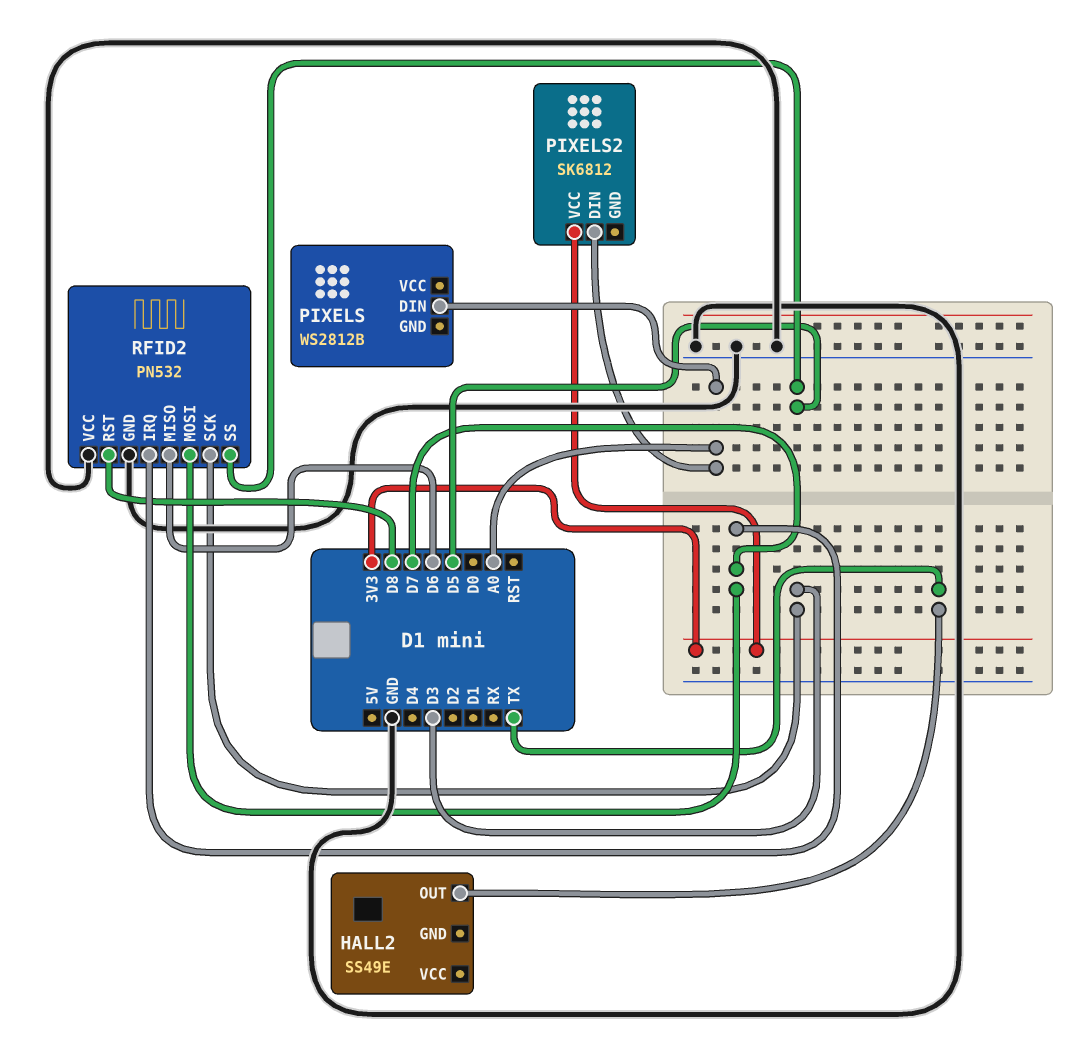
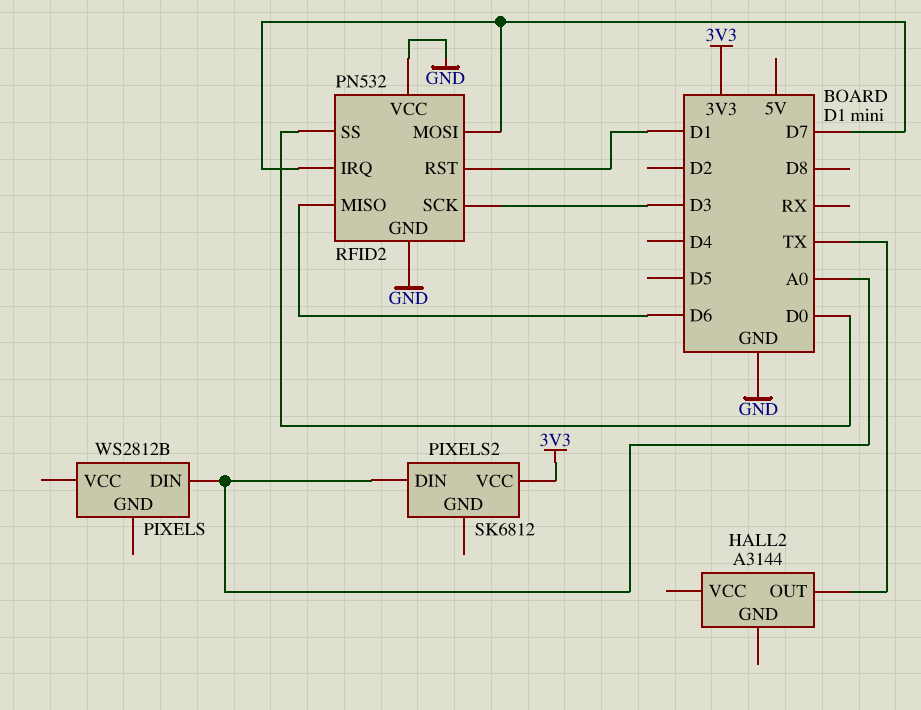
HALL2: SS49E -> A3144
RFID2 pin RST: D8 -> D1
RFID2 pin SS: D5 -> D0

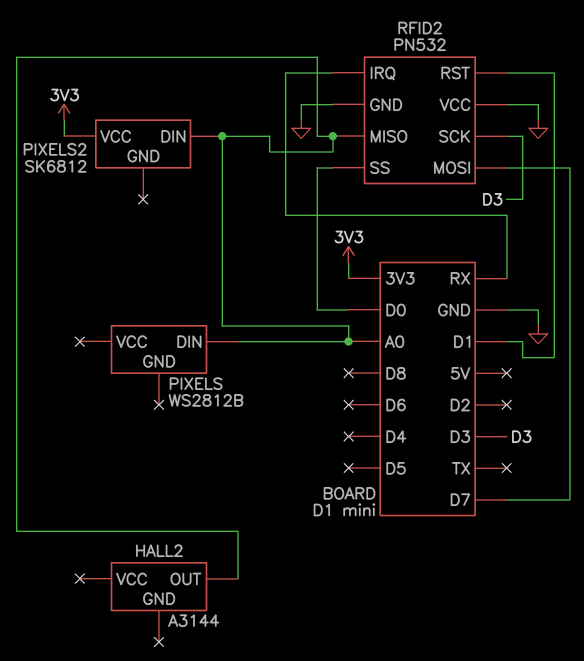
HALL2 pin OUT: TX -> A0
RFID2 pin IRQ: D7 -> RX
RFID2 pin MISO: D6 -> A0

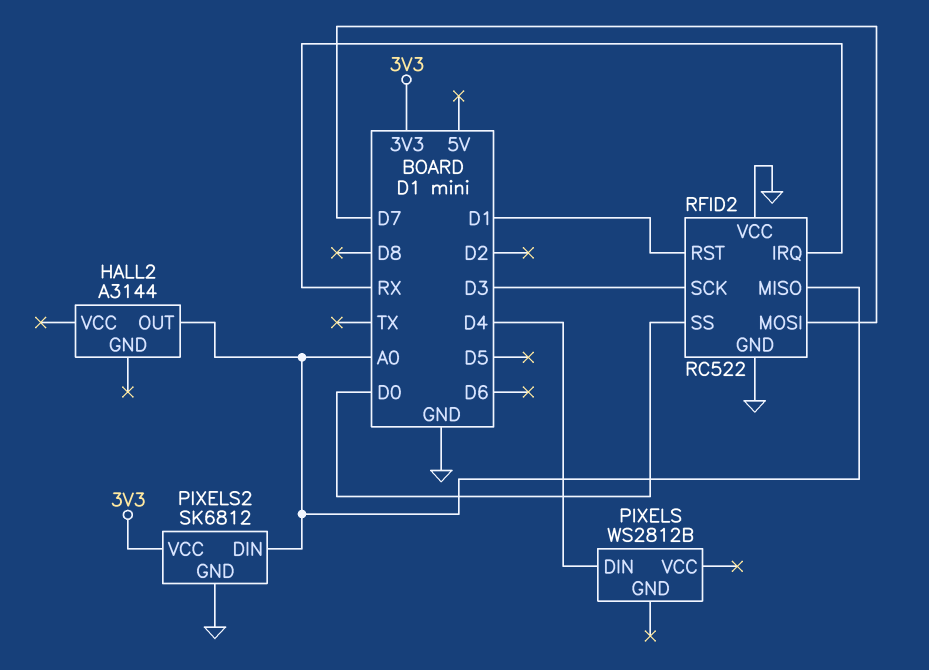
PIXELS pin DIN: A0 -> D4
PIXELS2 pin GND: none -> GND
RFID2: PN532 -> RC522

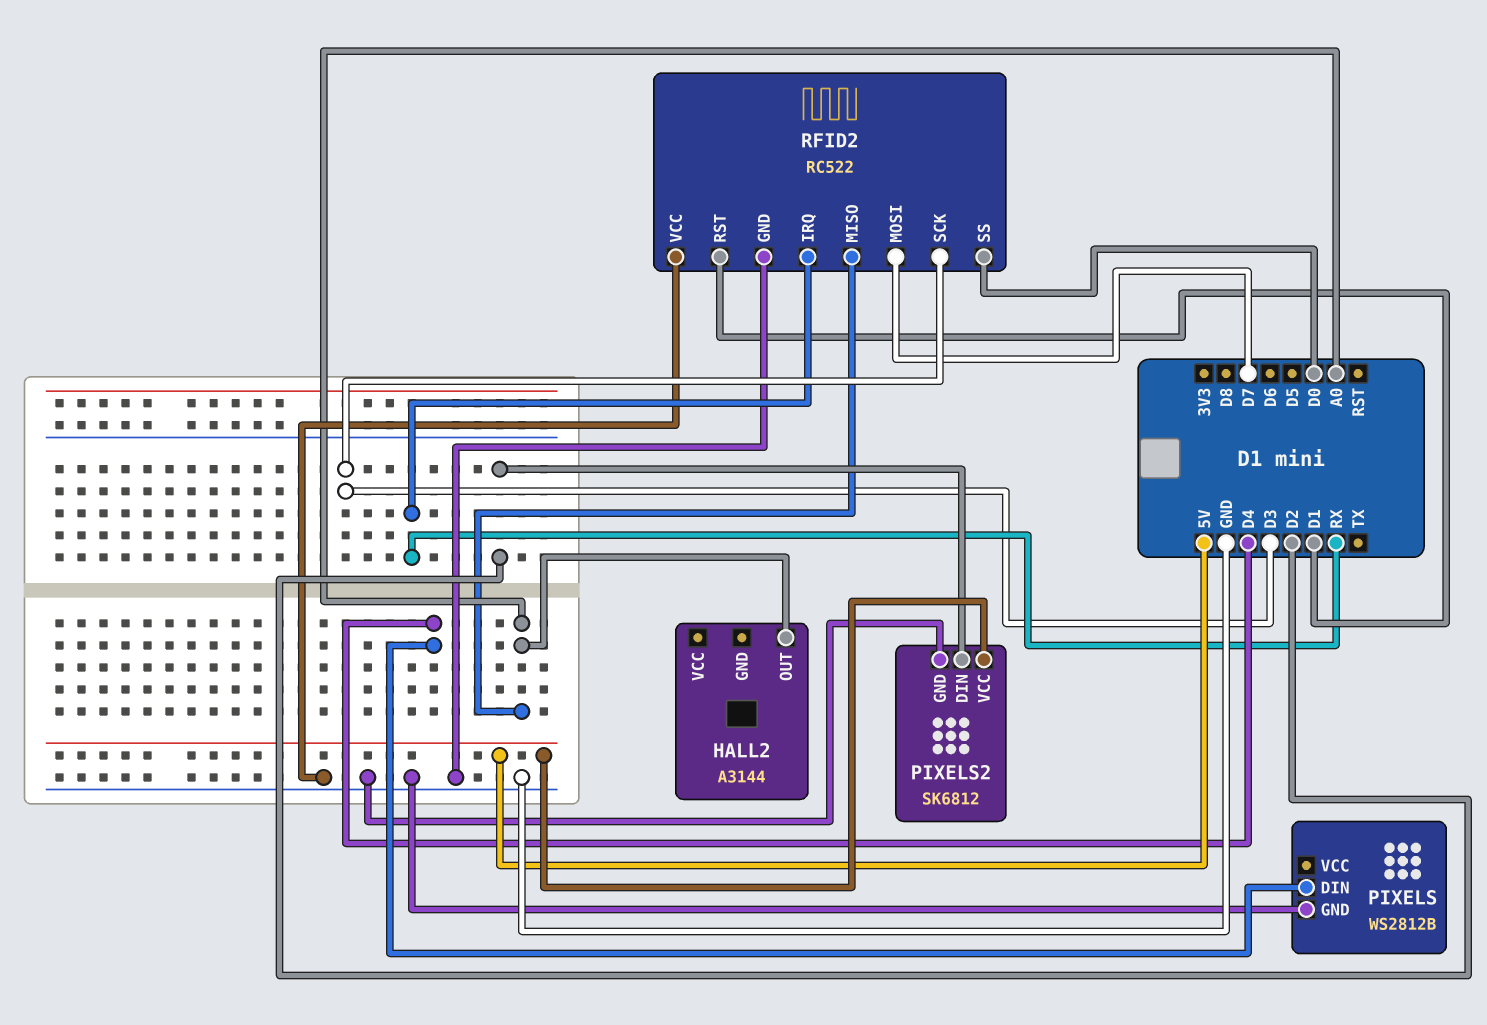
PIXELS pin GND: none -> GND
PIXELS2 pin DIN: A0 -> D2
PIXELS2 pin VCC: 3V3 -> 5V

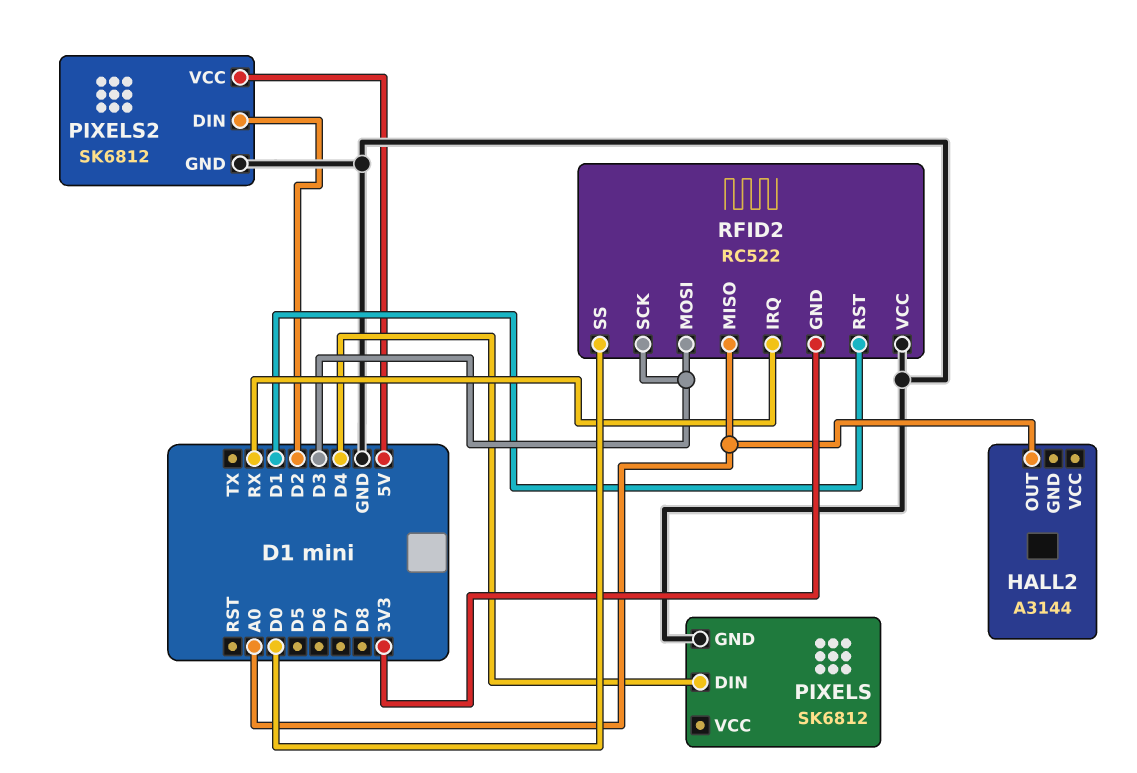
PIXELS: WS2812B -> SK6812
RFID2 pin GND: GND -> 3V3
RFID2 pin MOSI: D7 -> D3

